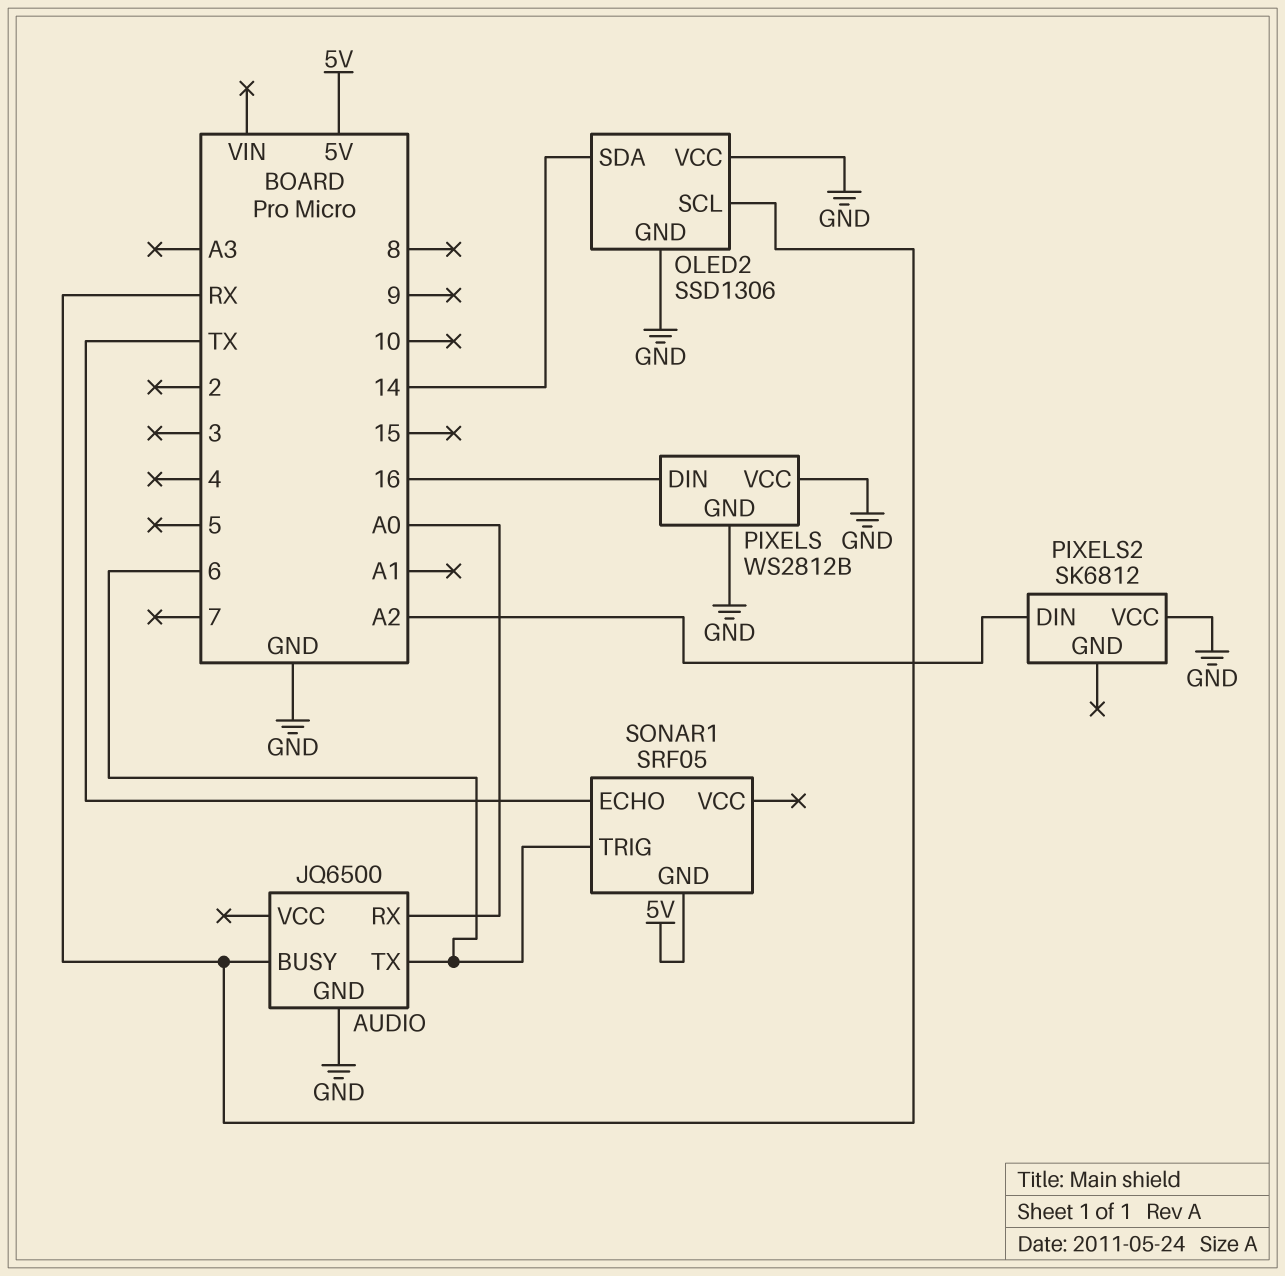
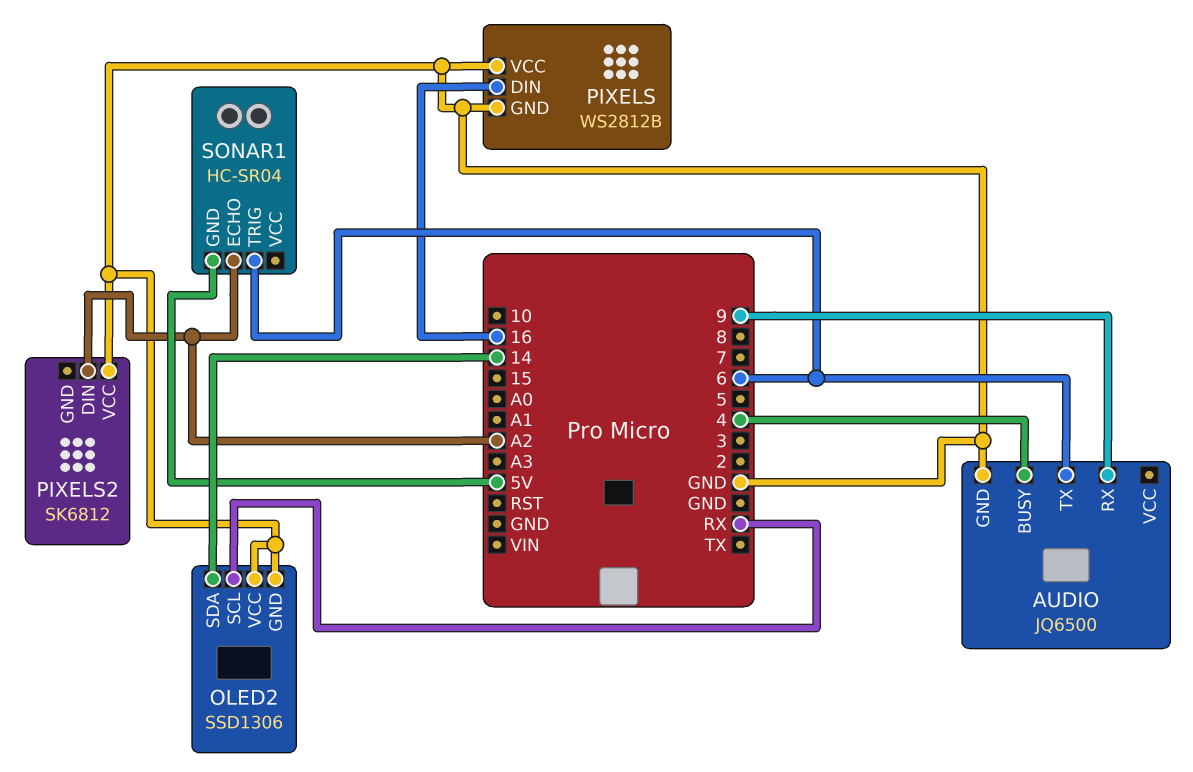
AUDIO pin BUSY: RX -> 4
AUDIO pin RX: A0 -> 9
SONAR1: SRF05 -> HC-SR04
SONAR1 pin ECHO: TX -> A2

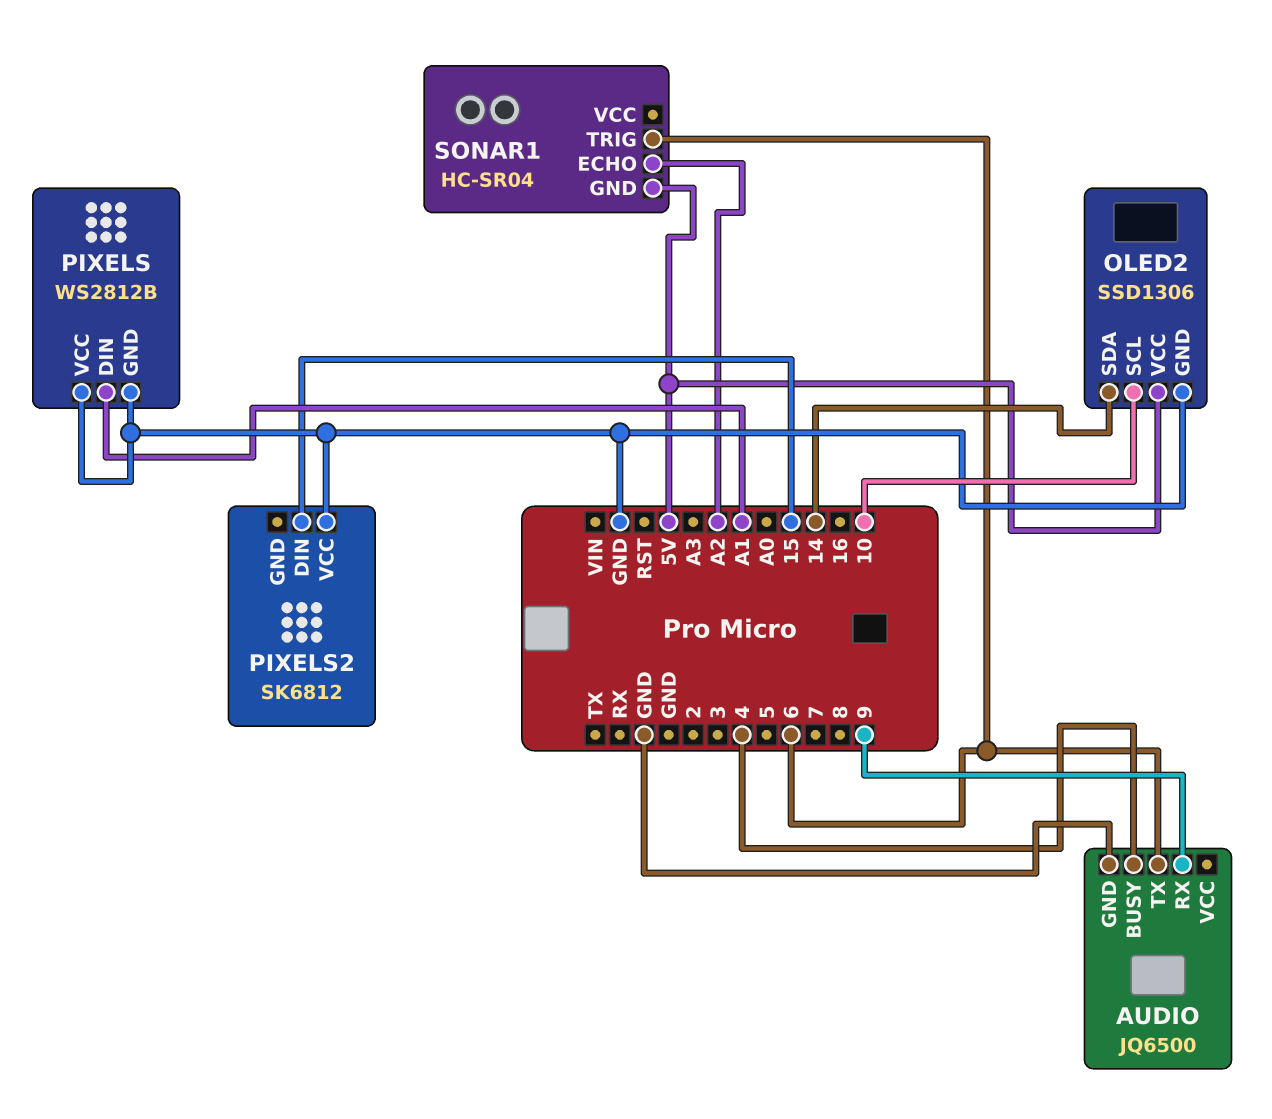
OLED2 pin SCL: RX -> 10
OLED2 pin VCC: GND -> 5V
PIXELS pin DIN: 16 -> A1
PIXELS2 pin DIN: A2 -> 15

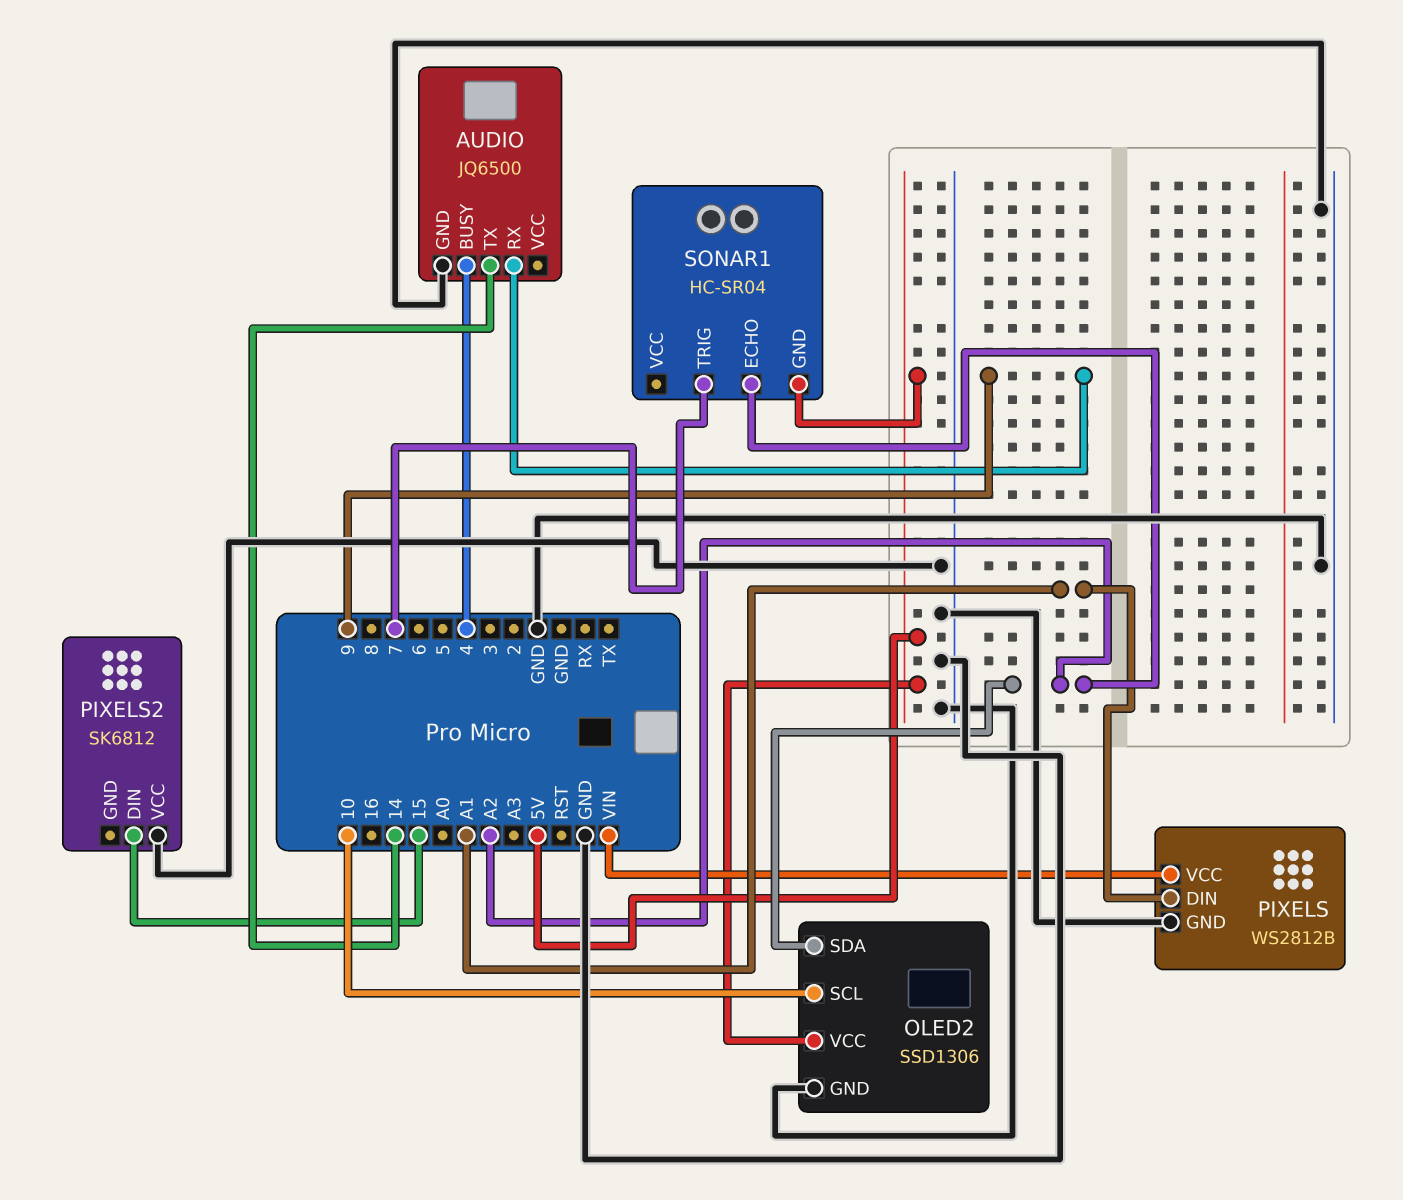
AUDIO pin TX: 6 -> 14
OLED2 pin SDA: 14 -> A2
PIXELS pin VCC: GND -> VIN
SONAR1 pin TRIG: 6 -> 7

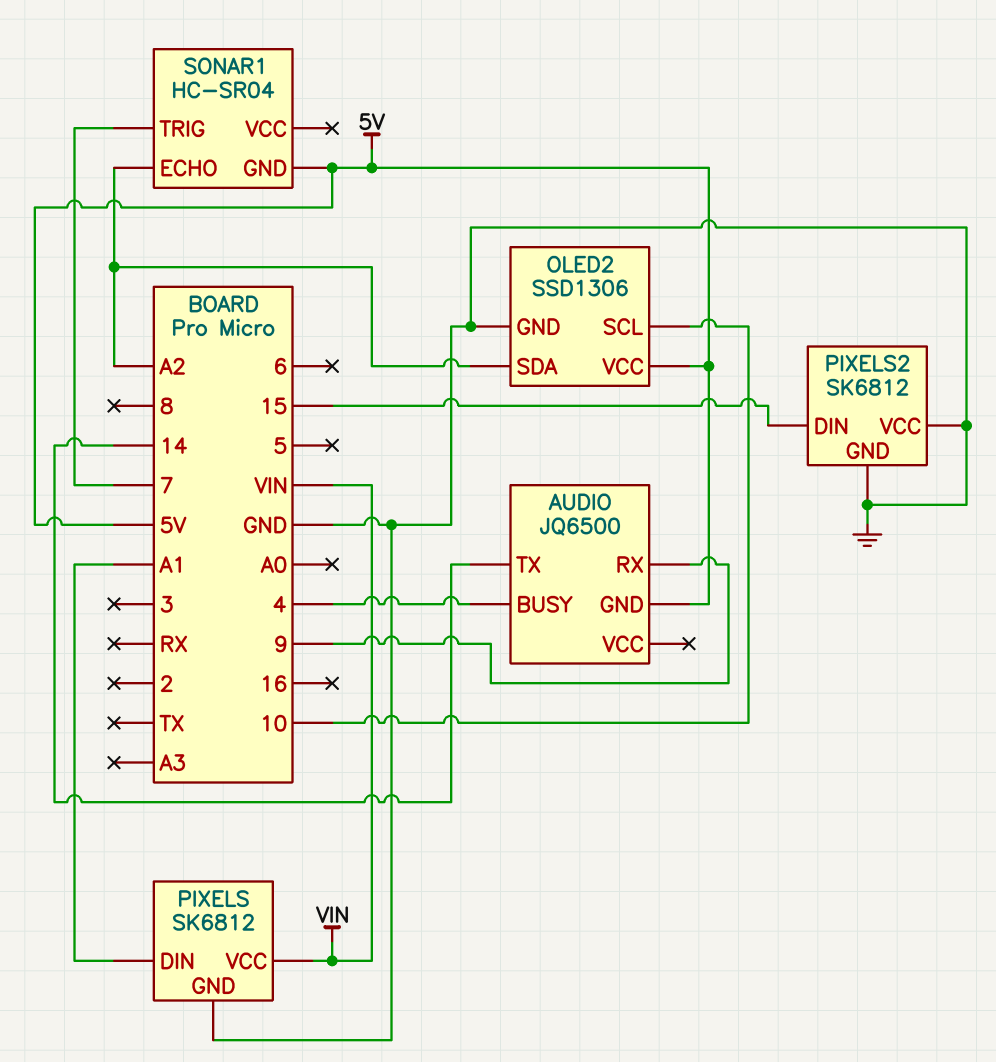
AUDIO pin GND: GND -> 5V
PIXELS: WS2812B -> SK6812
PIXELS2 pin GND: none -> GND

